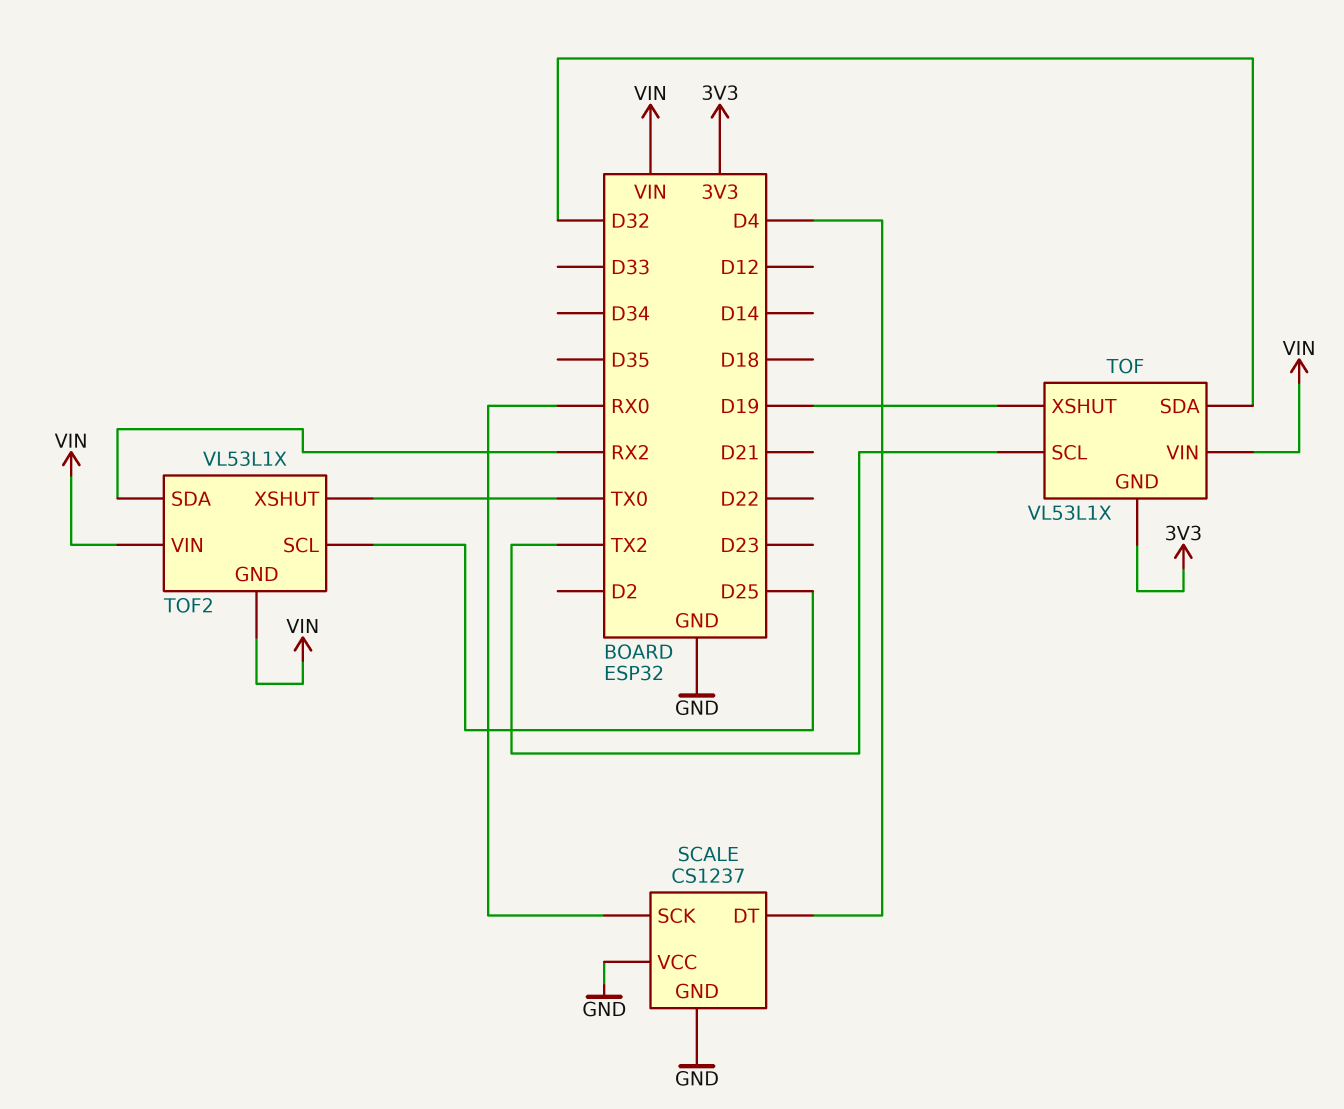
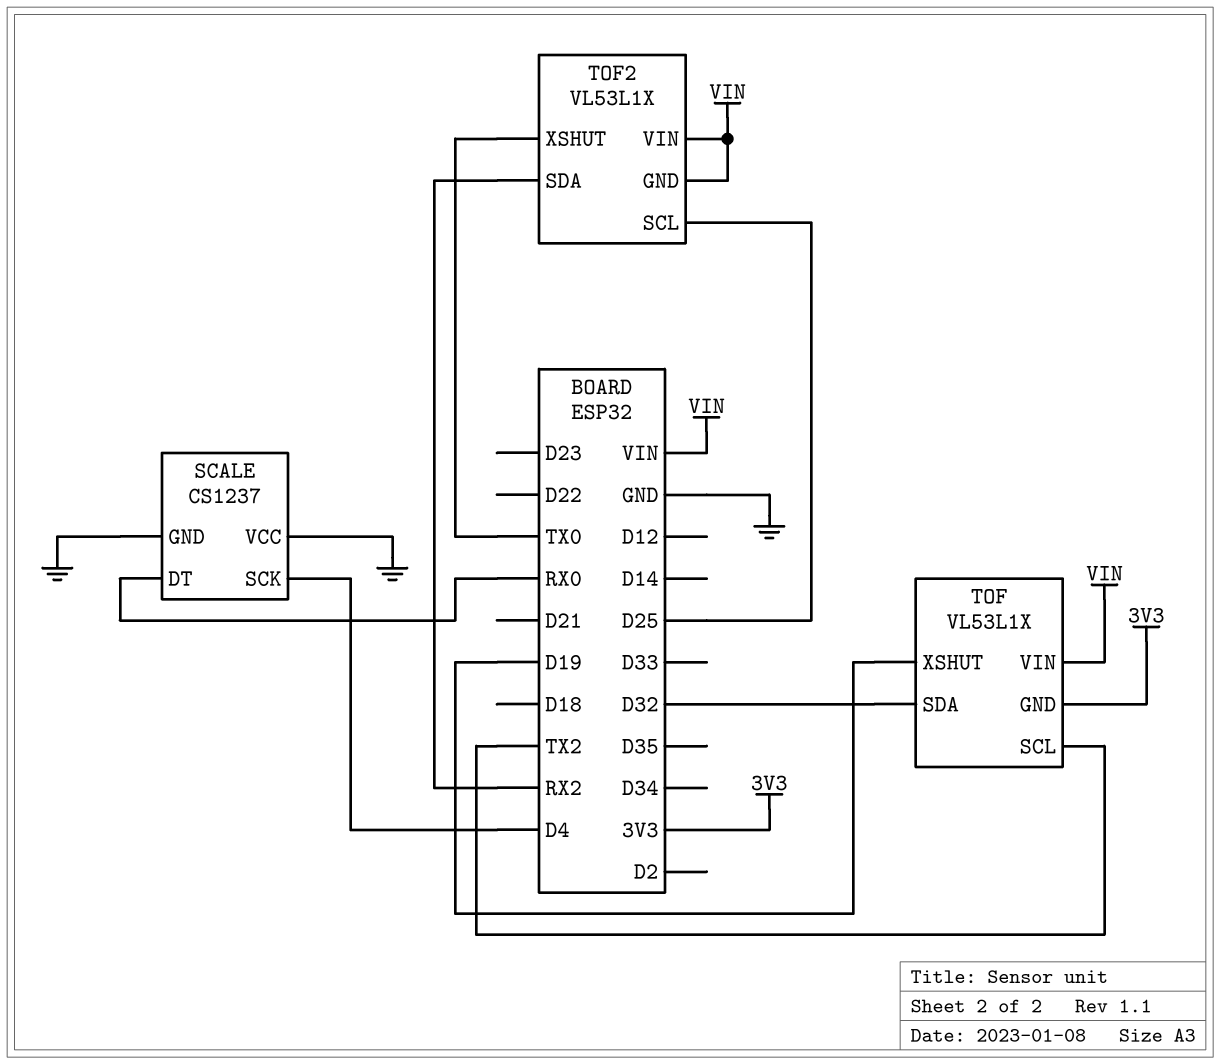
SCALE pin DT: D4 -> RX0
SCALE pin SCK: RX0 -> D4

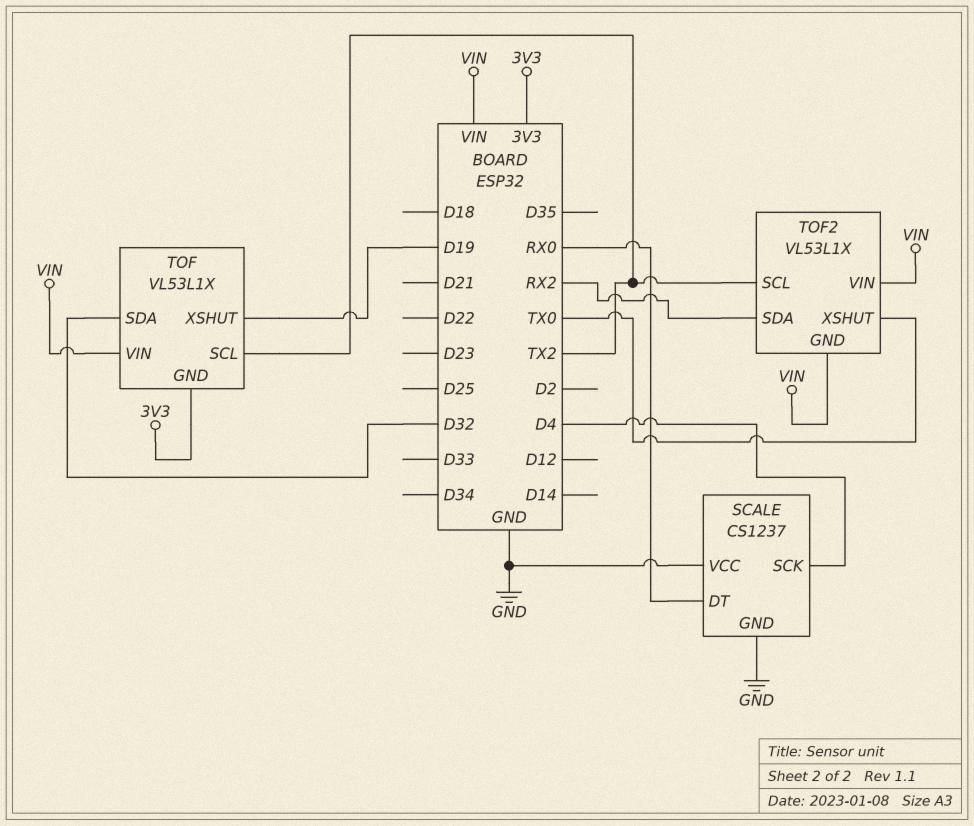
TOF2 pin SCL: D25 -> TX2

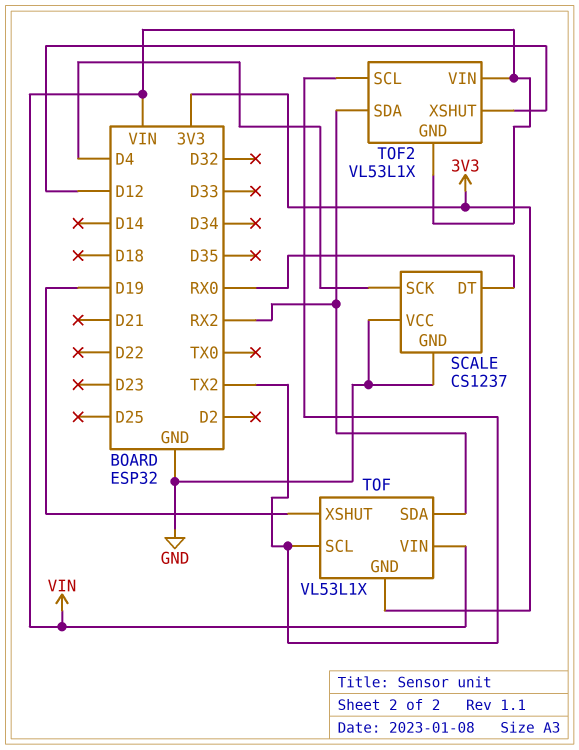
TOF pin SDA: D32 -> RX2
TOF2 pin XSHUT: TX0 -> D12

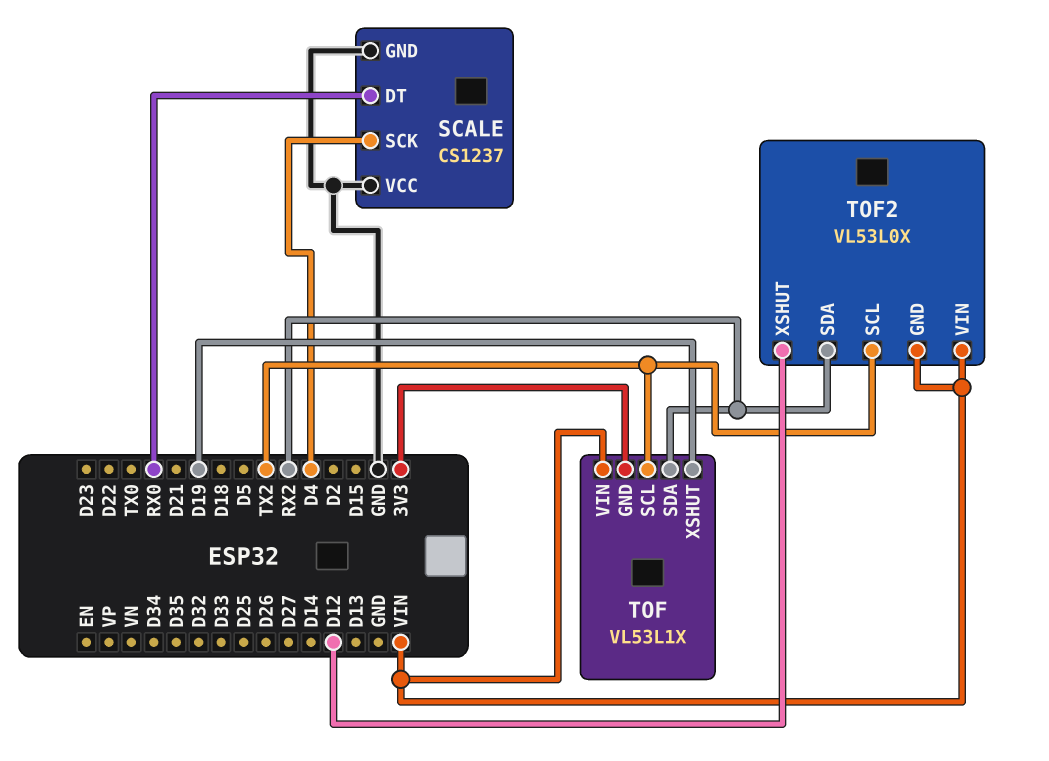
TOF2: VL53L1X -> VL53L0X

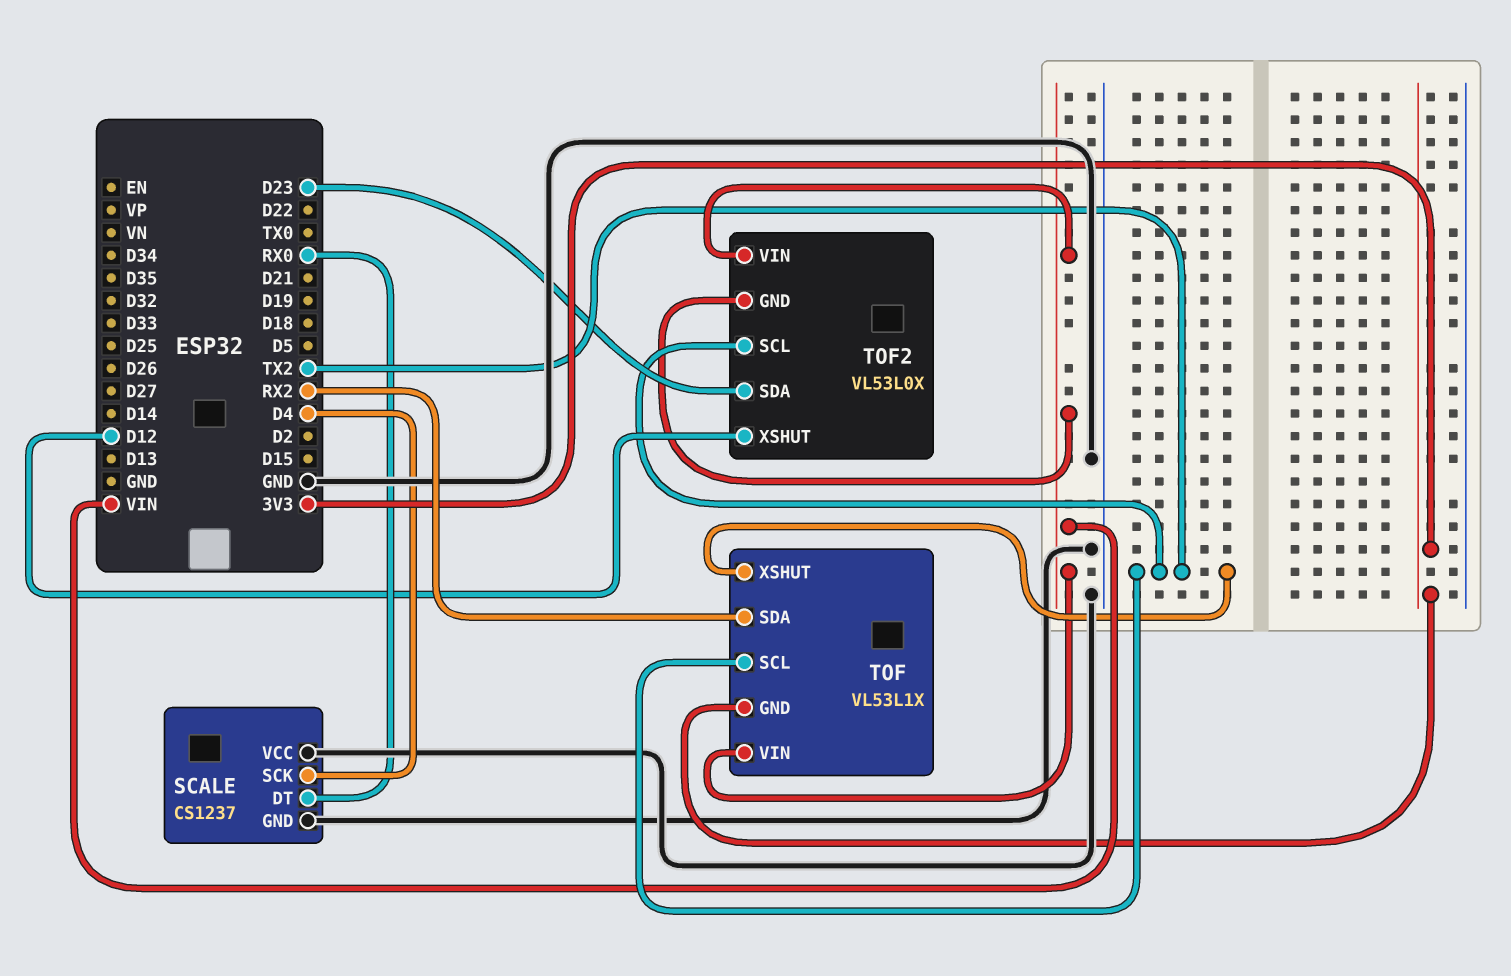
TOF pin XSHUT: D19 -> TX2
TOF2 pin SDA: RX2 -> D23

